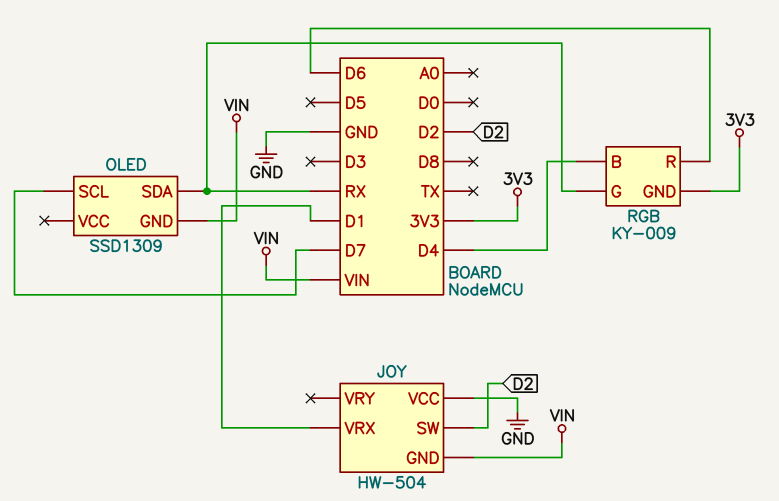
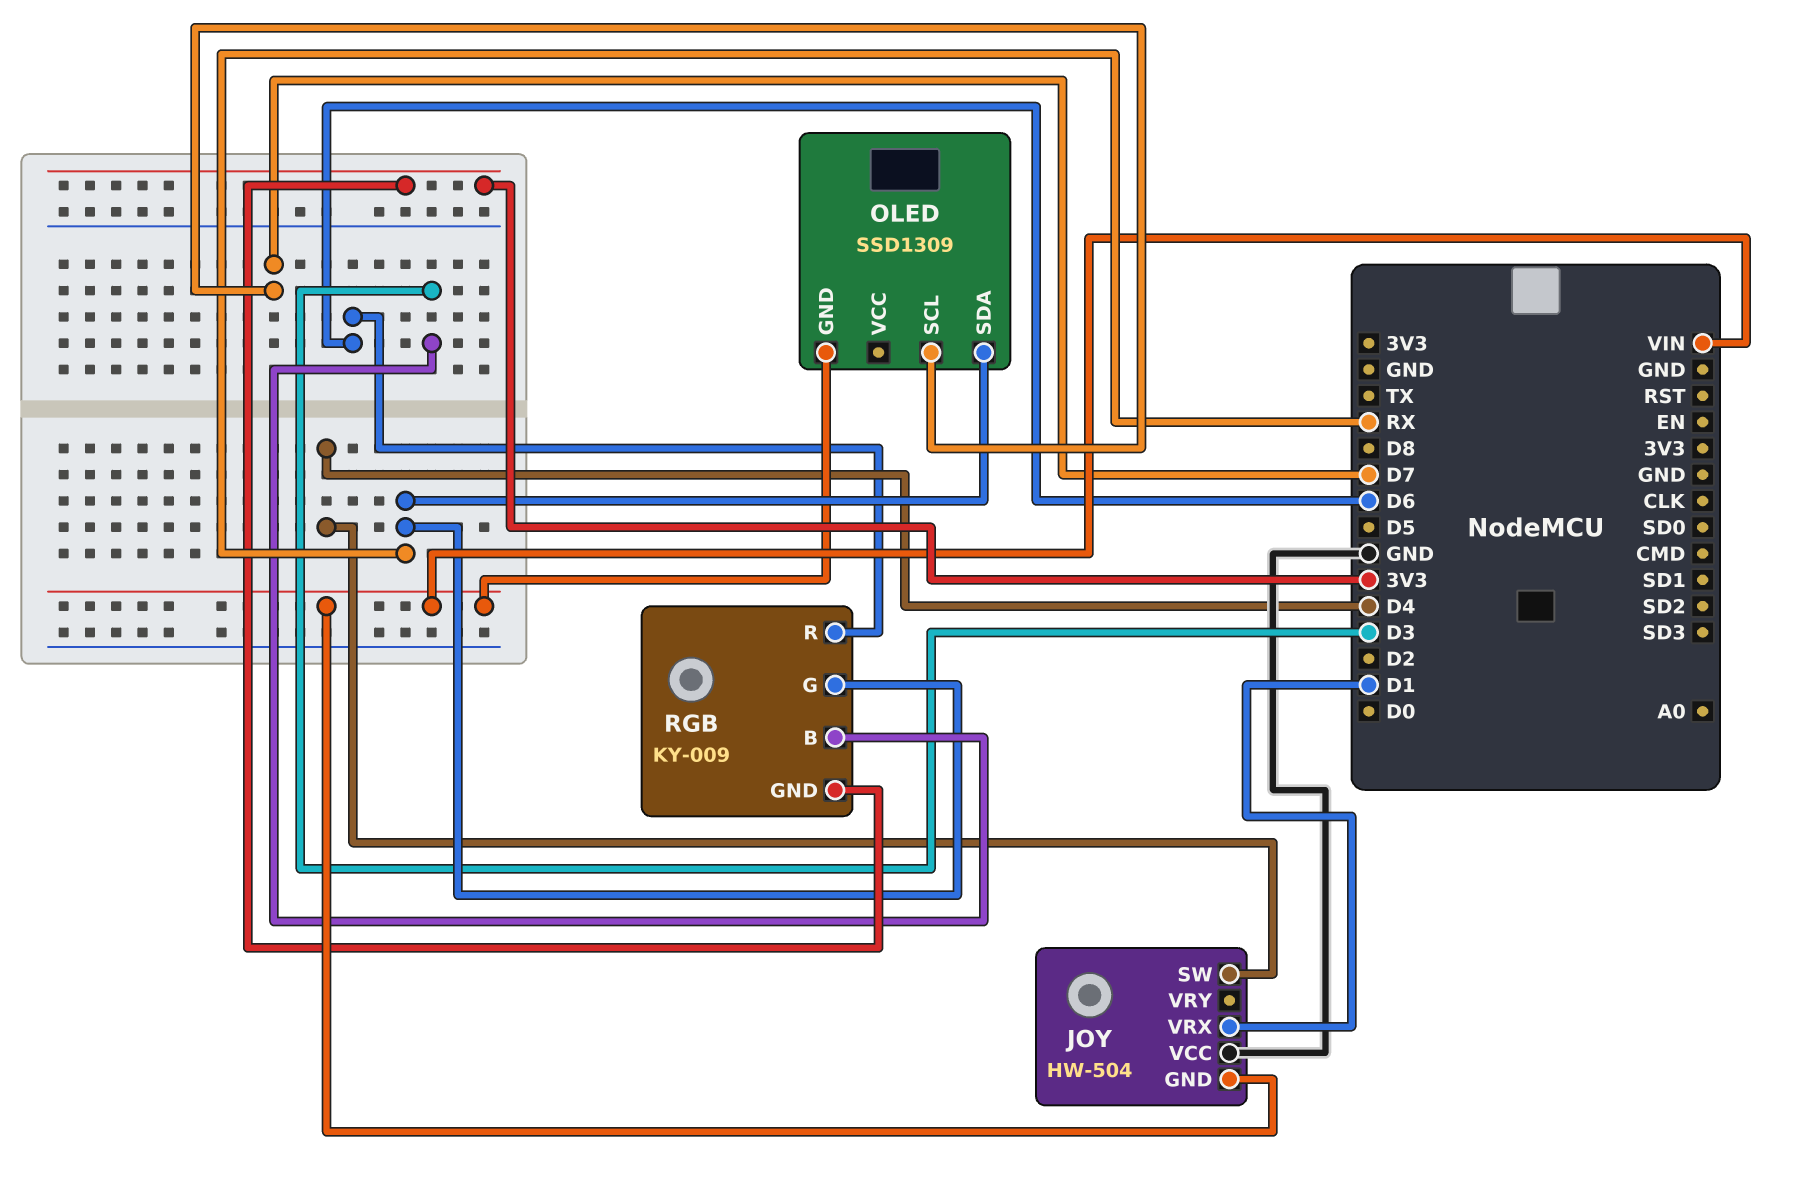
JOY pin SW: D2 -> D4
RGB pin B: D4 -> D3

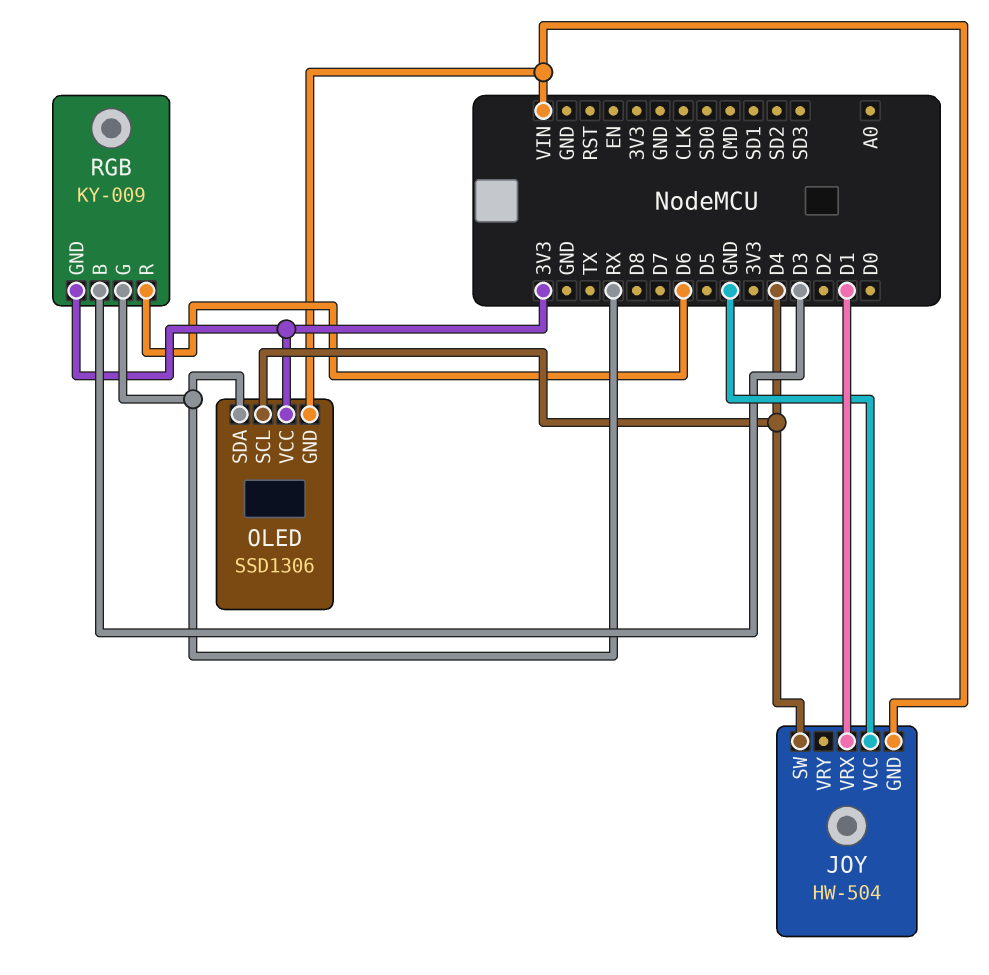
OLED: SSD1309 -> SSD1306
OLED pin SCL: D7 -> D4
OLED pin VCC: none -> 3V3

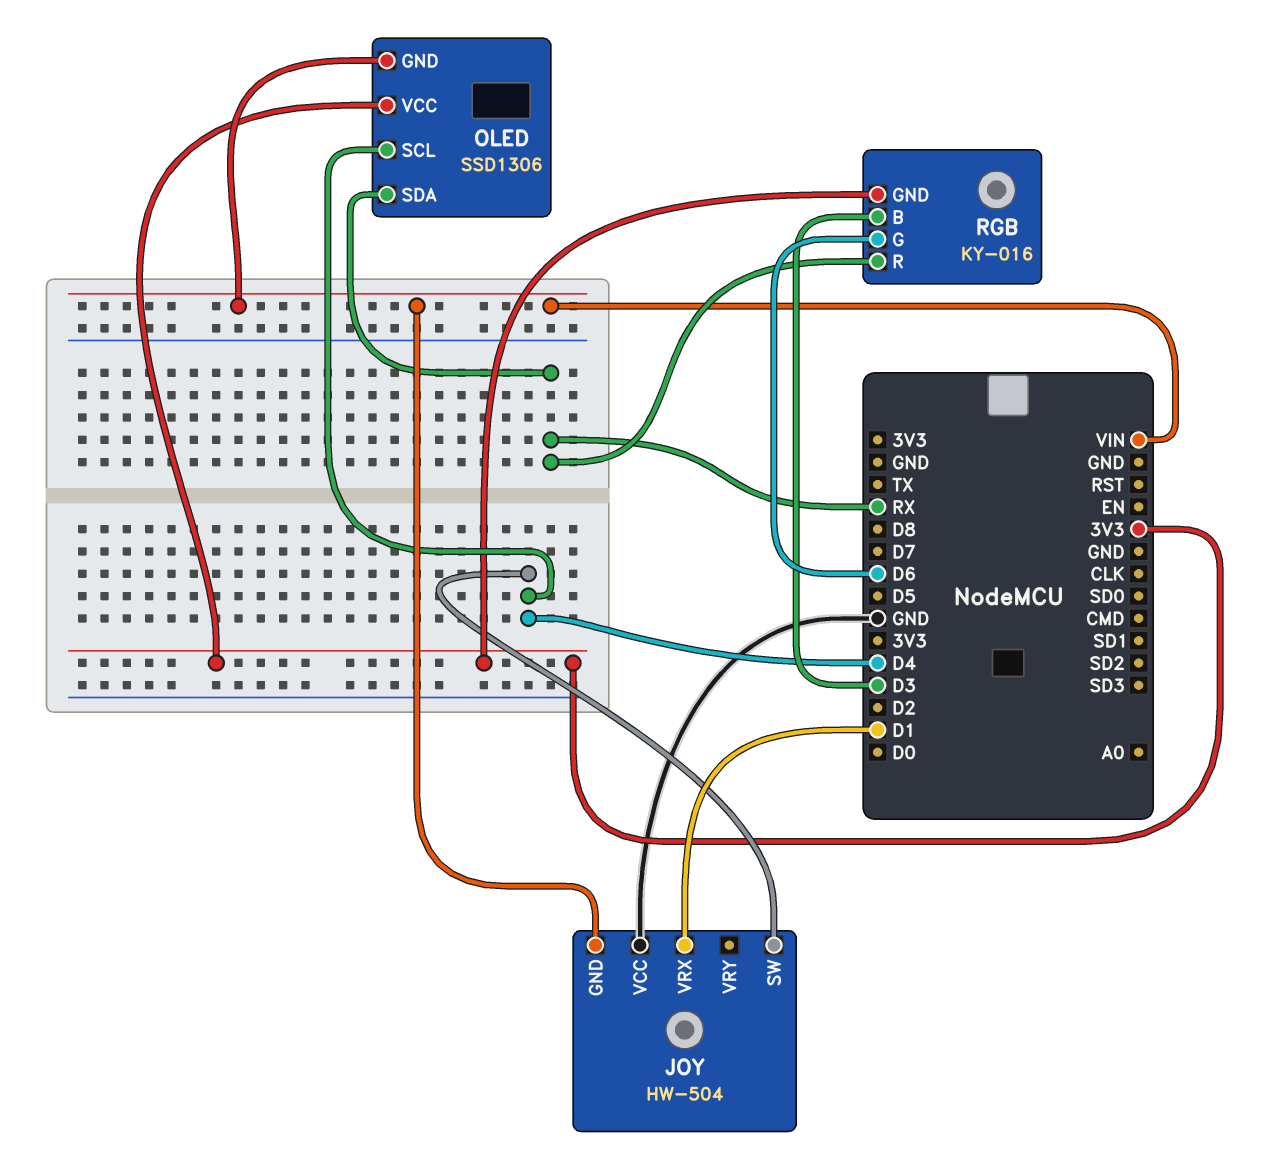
RGB: KY-009 -> KY-016
RGB pin G: RX -> D6
RGB pin R: D6 -> RX

